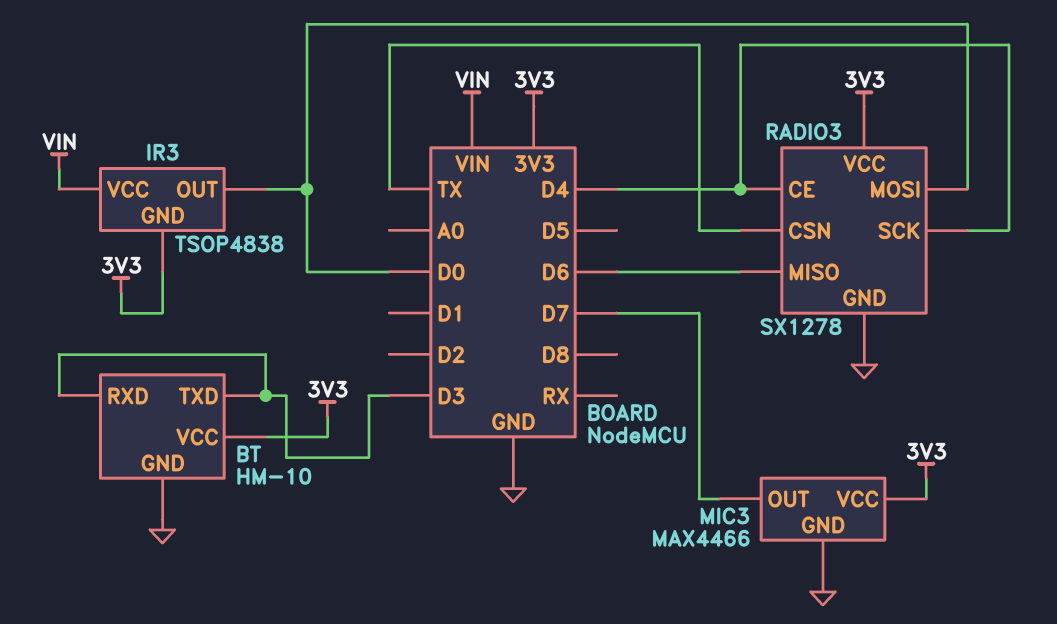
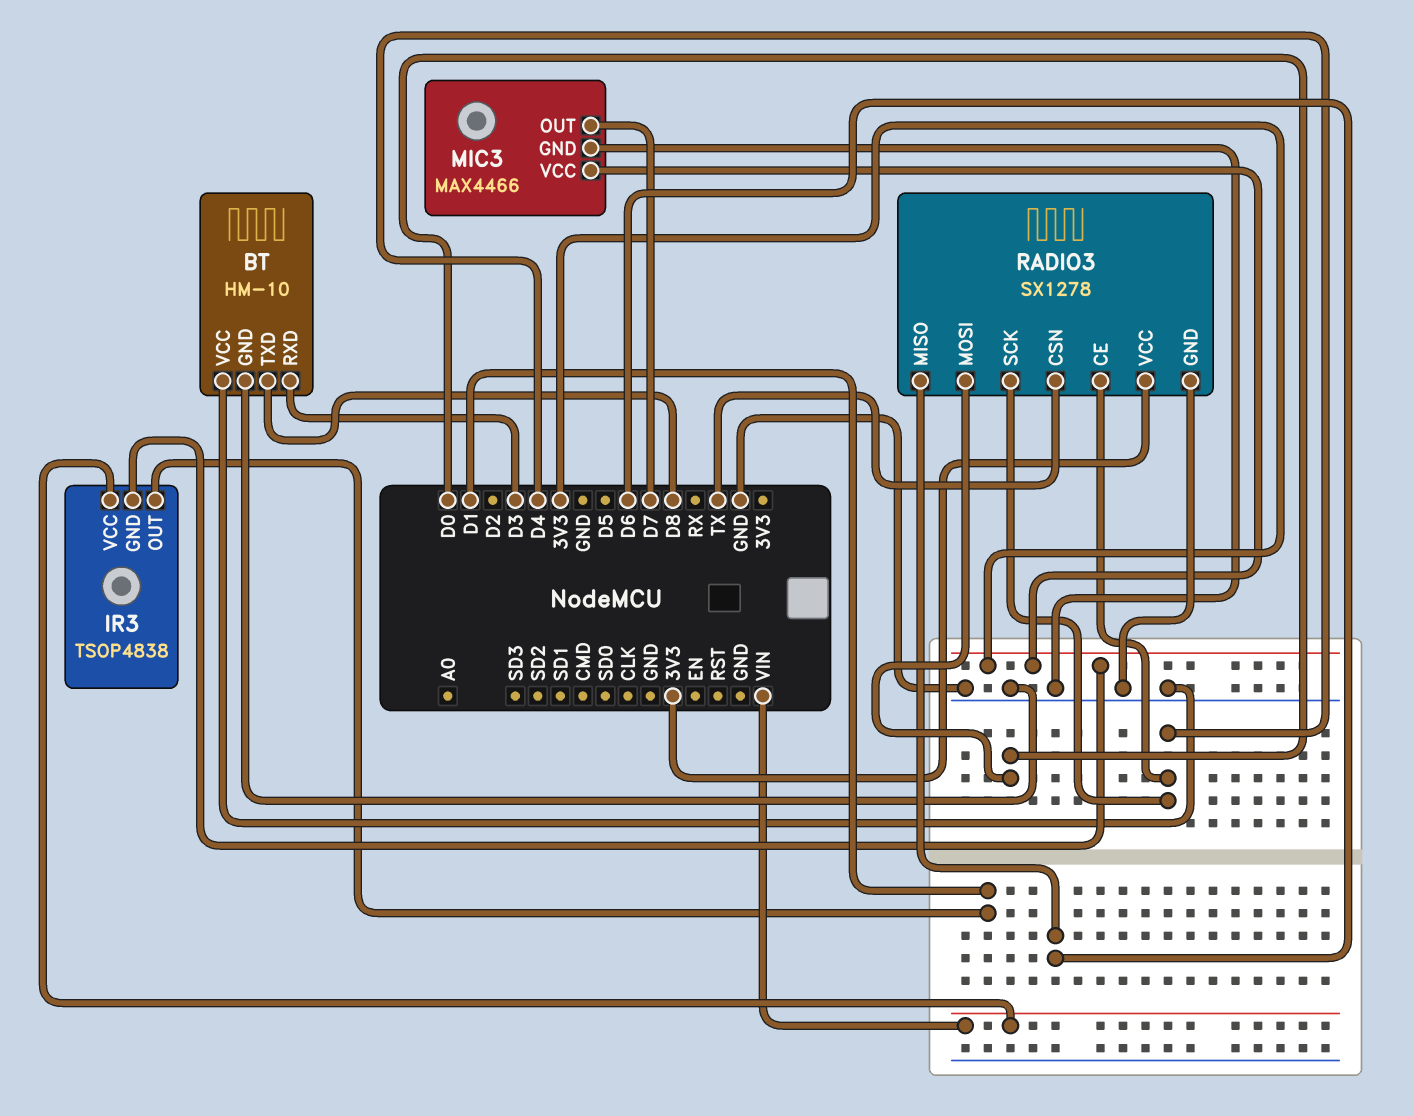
BT pin TXD: D3 -> D8
BT pin VCC: 3V3 -> GND
IR3 pin OUT: D0 -> D1

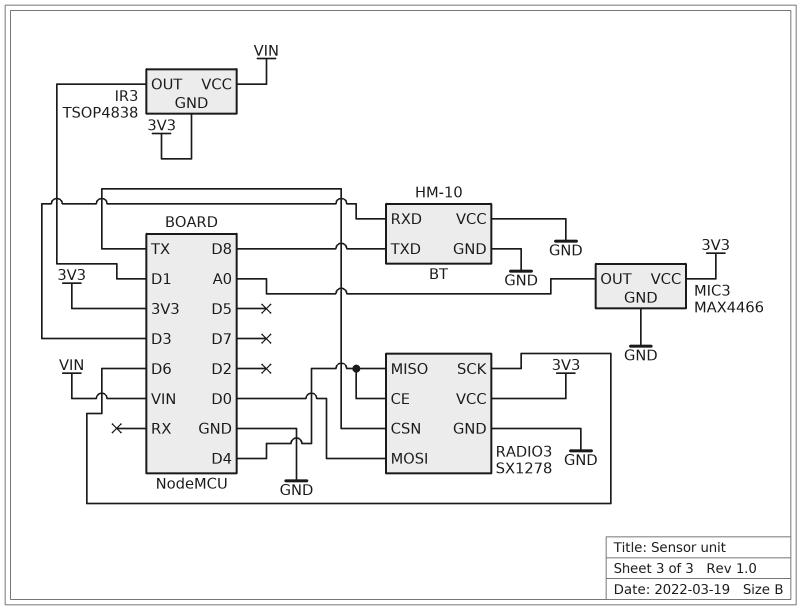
MIC3 pin OUT: D7 -> A0
RADIO3 pin MISO: D6 -> D4
RADIO3 pin SCK: D4 -> D6

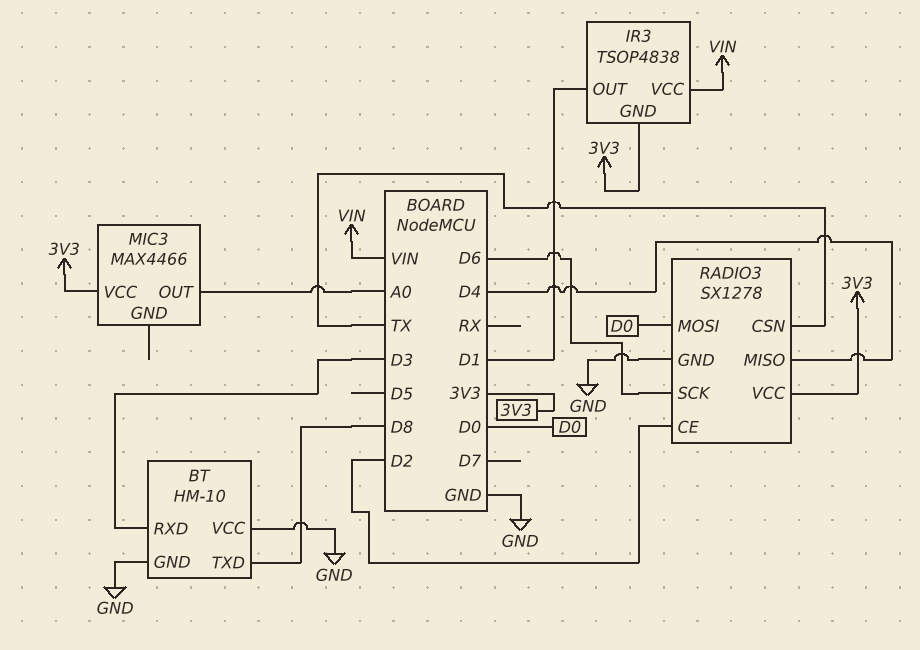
MIC3 pin GND: GND -> none
RADIO3 pin CE: D4 -> D2

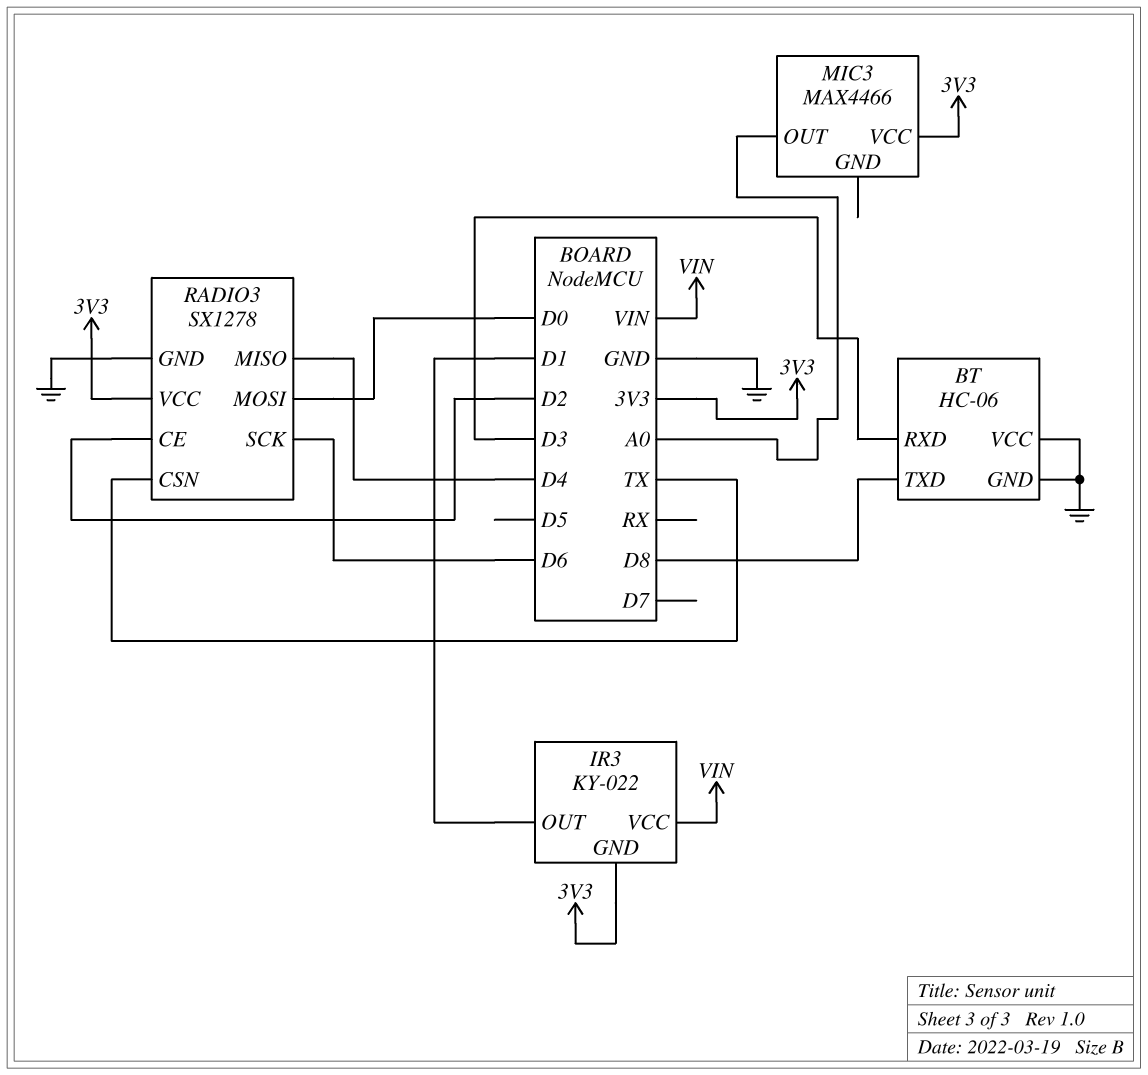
BT: HM-10 -> HC-06
IR3: TSOP4838 -> KY-022

